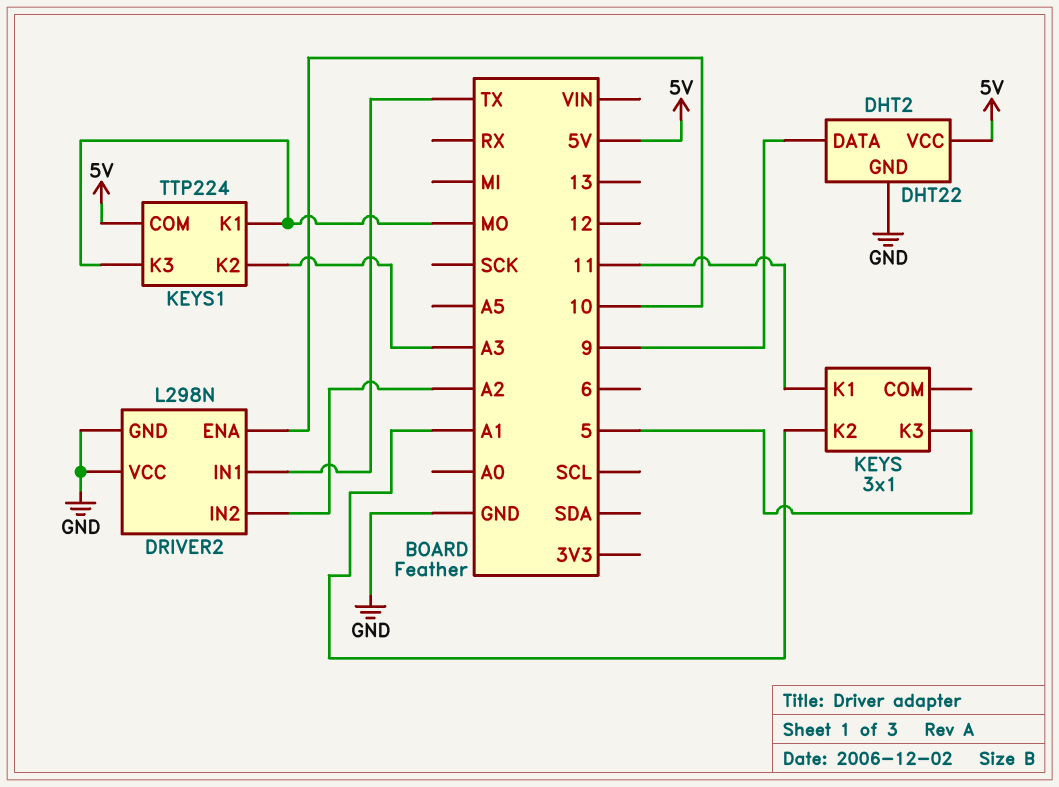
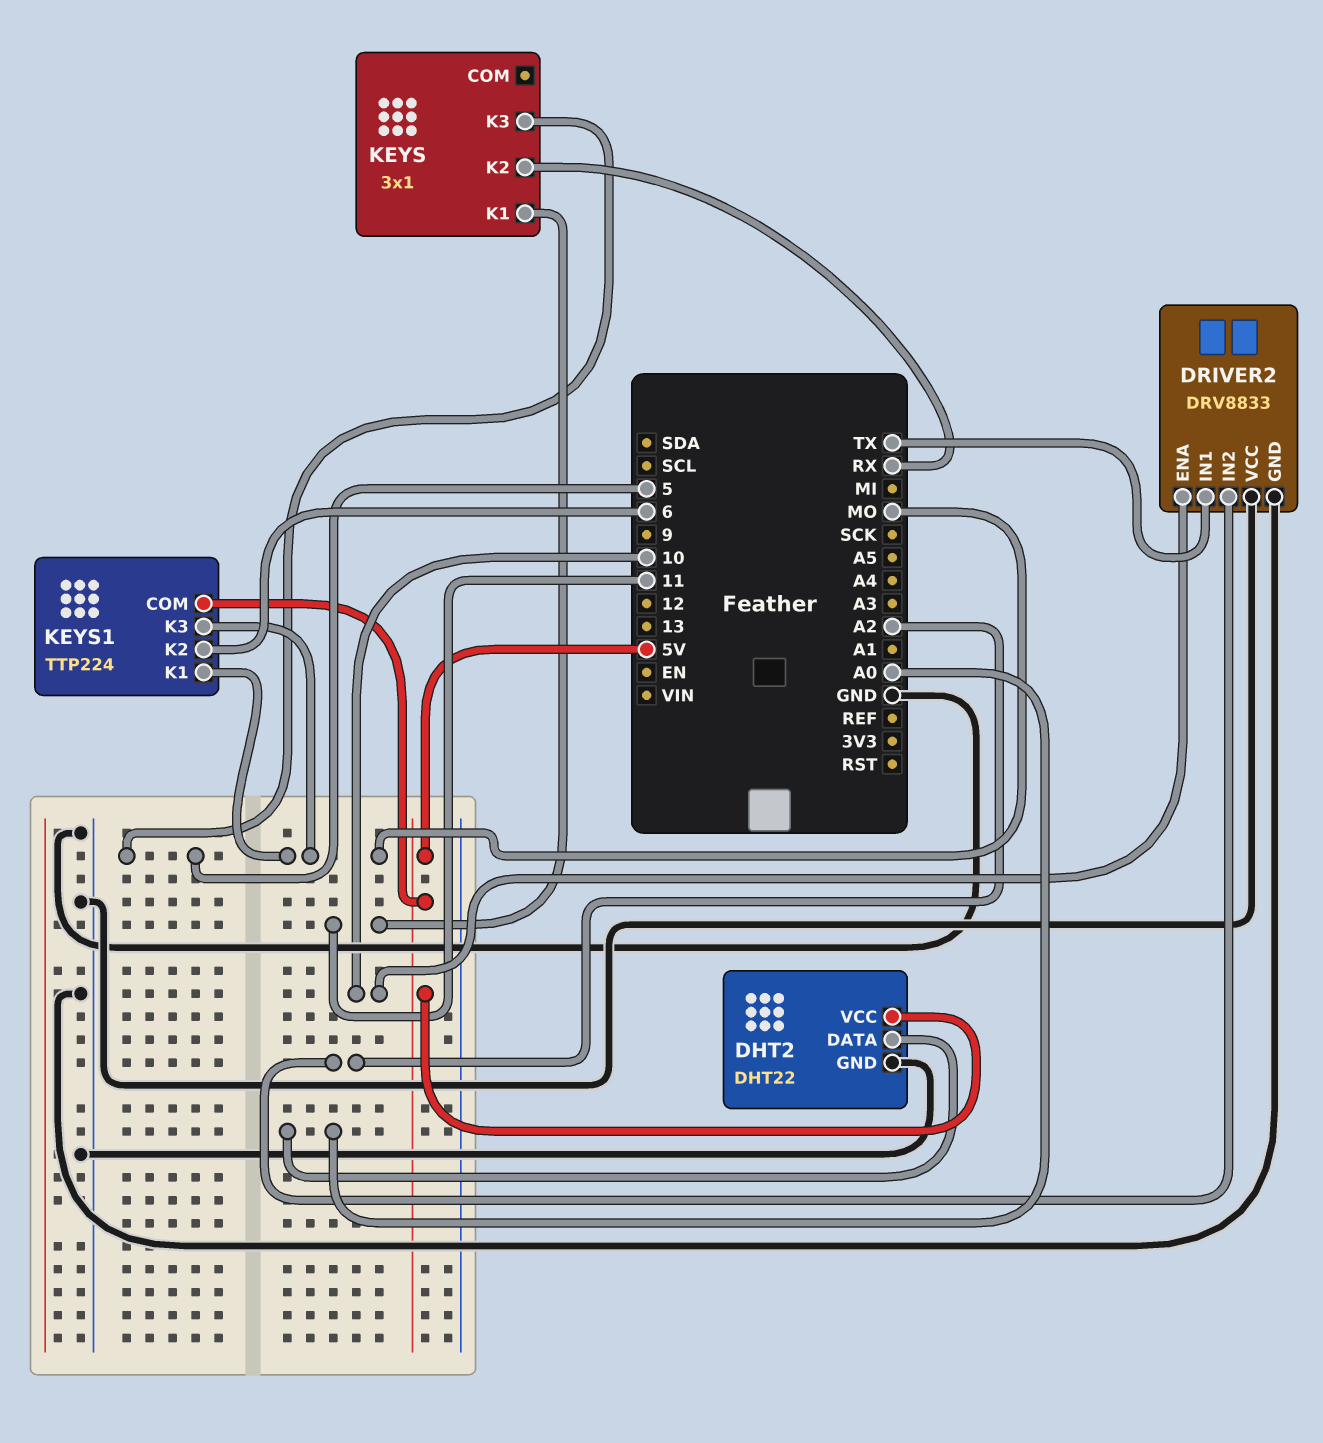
DHT2 pin DATA: 9 -> A0
DRIVER2: L298N -> DRV8833
KEYS pin K2: A1 -> RX
KEYS1 pin K2: A3 -> 6

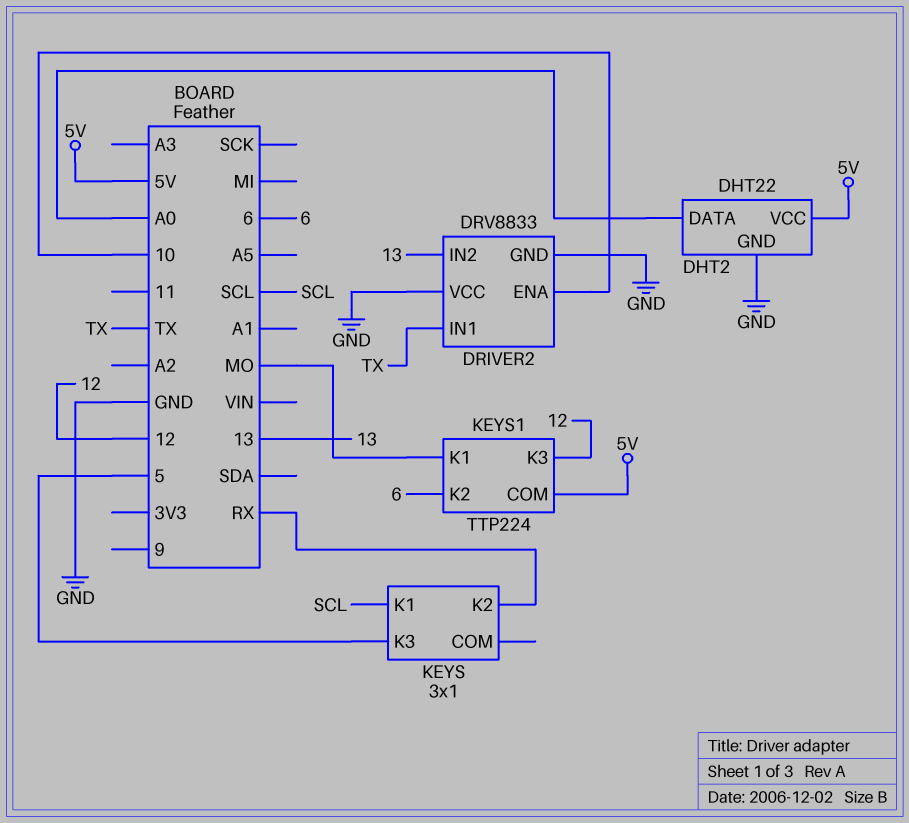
DRIVER2 pin IN2: A2 -> 13
KEYS pin K1: 11 -> SCL
KEYS1 pin K3: MO -> 12

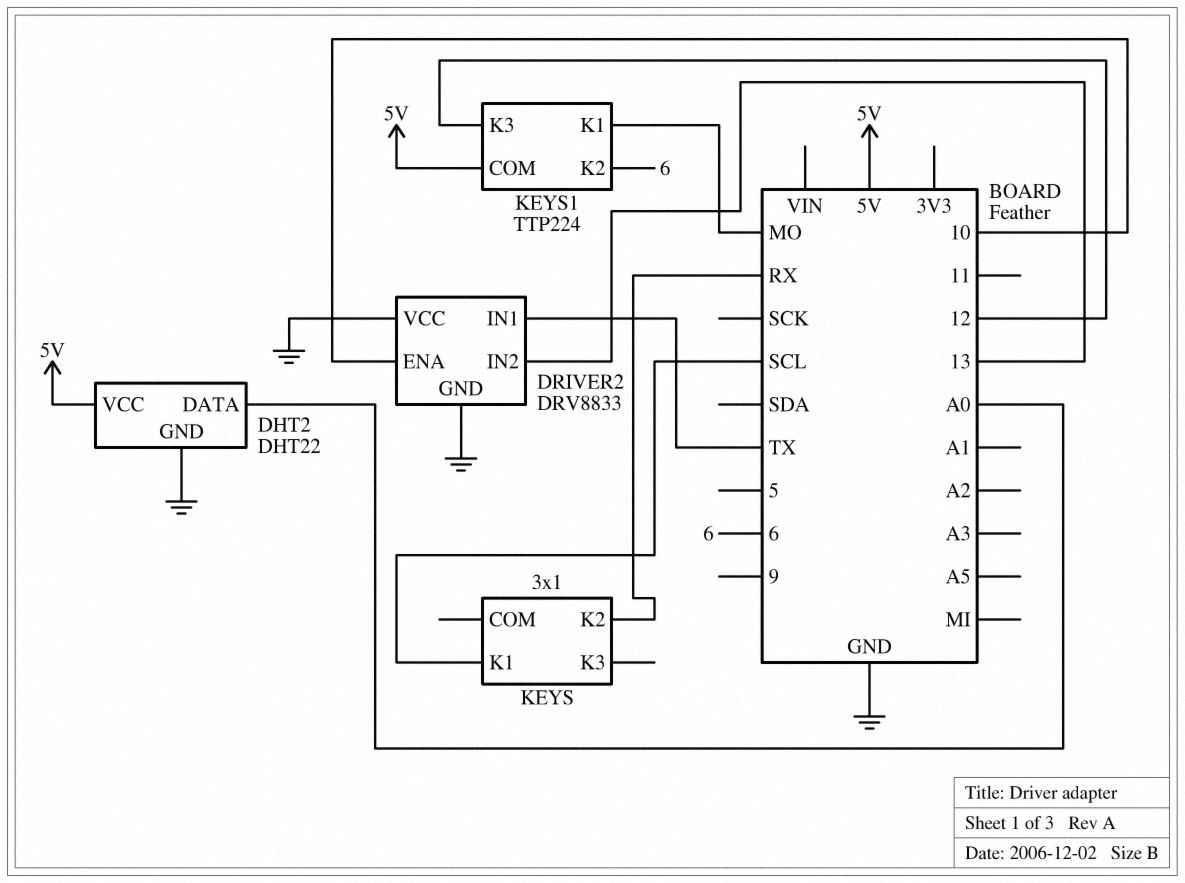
KEYS pin K3: 5 -> none

